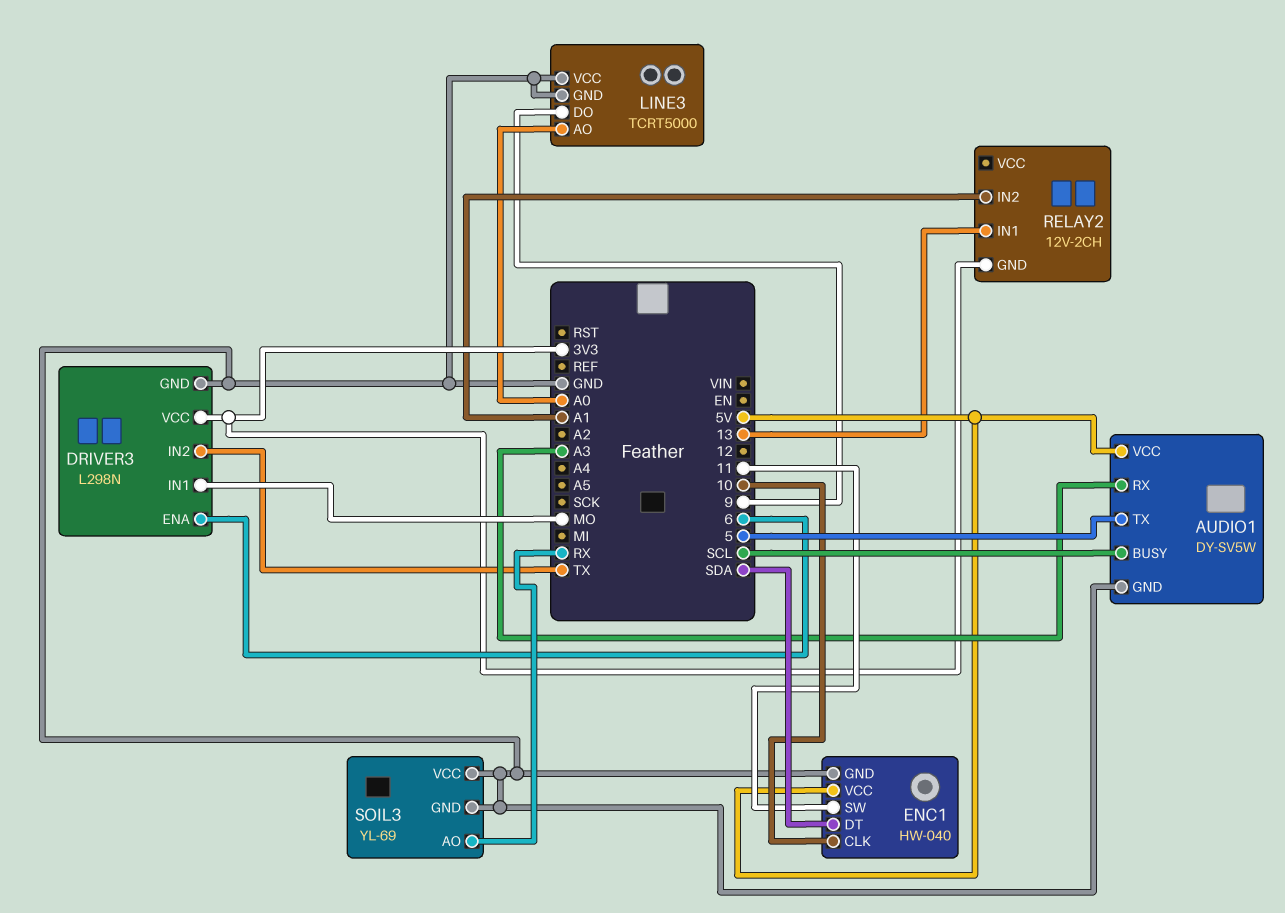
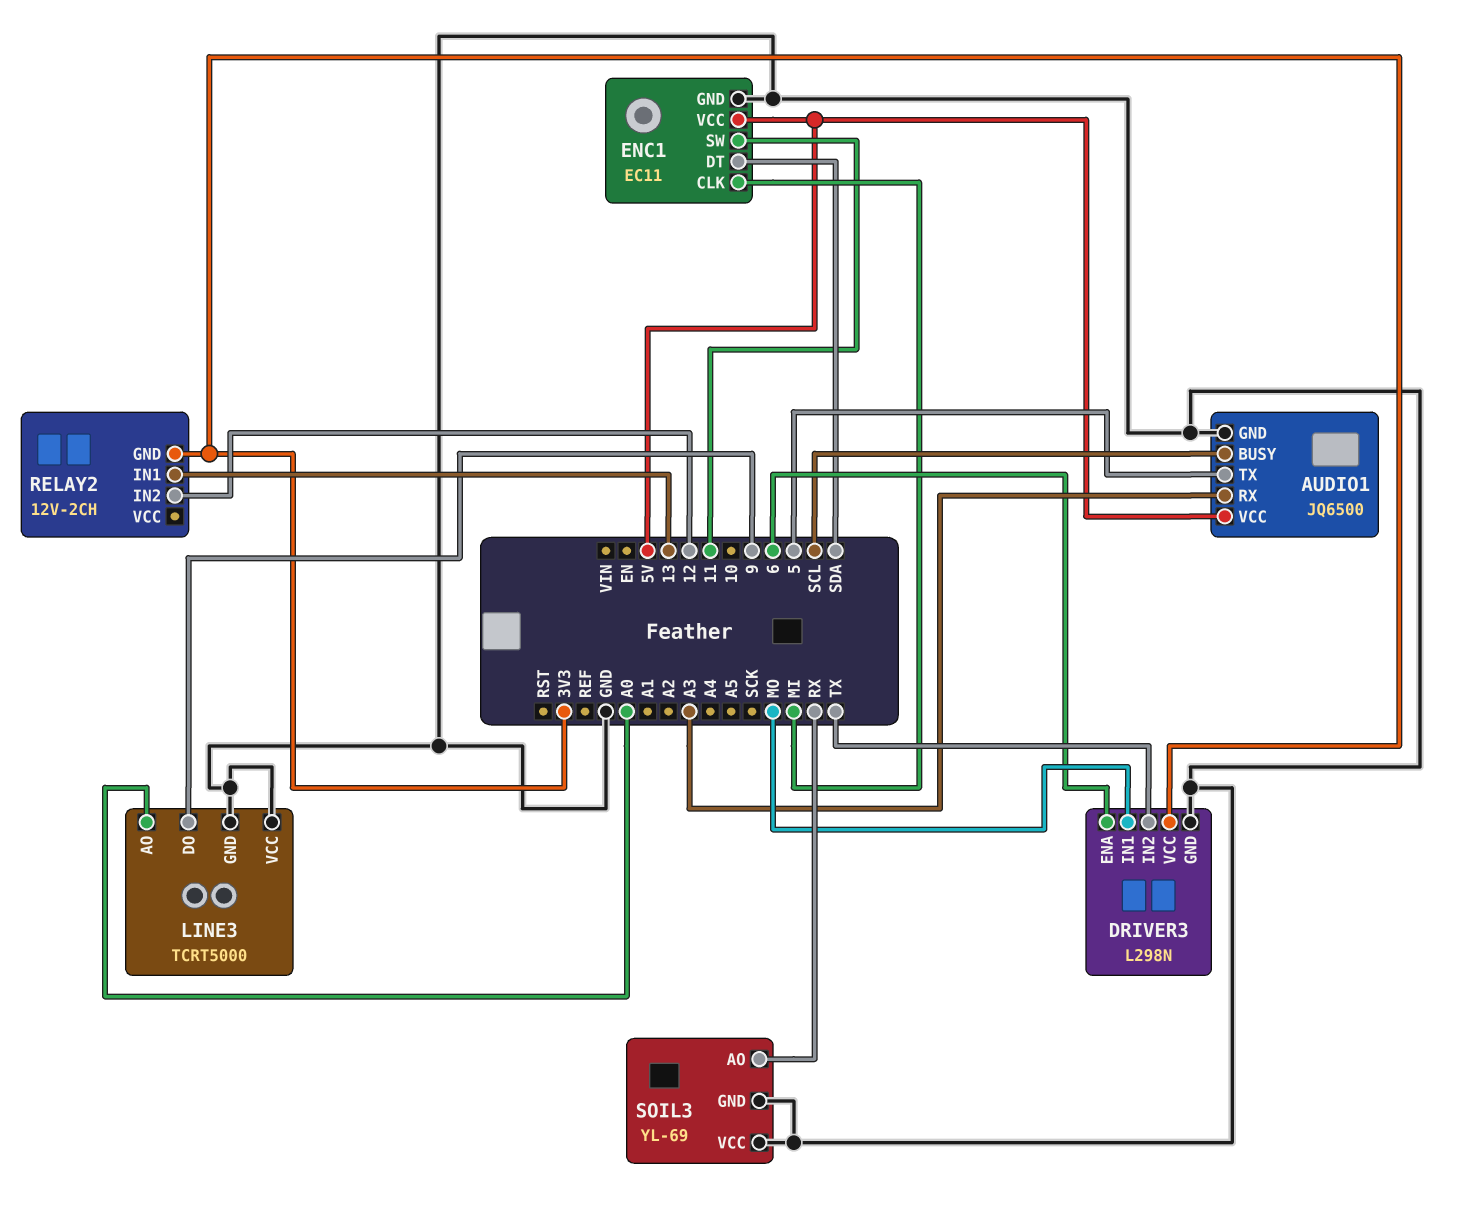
AUDIO1: DY-SV5W -> JQ6500
ENC1: HW-040 -> EC11
ENC1 pin CLK: 10 -> MI
RELAY2 pin IN2: A1 -> 12

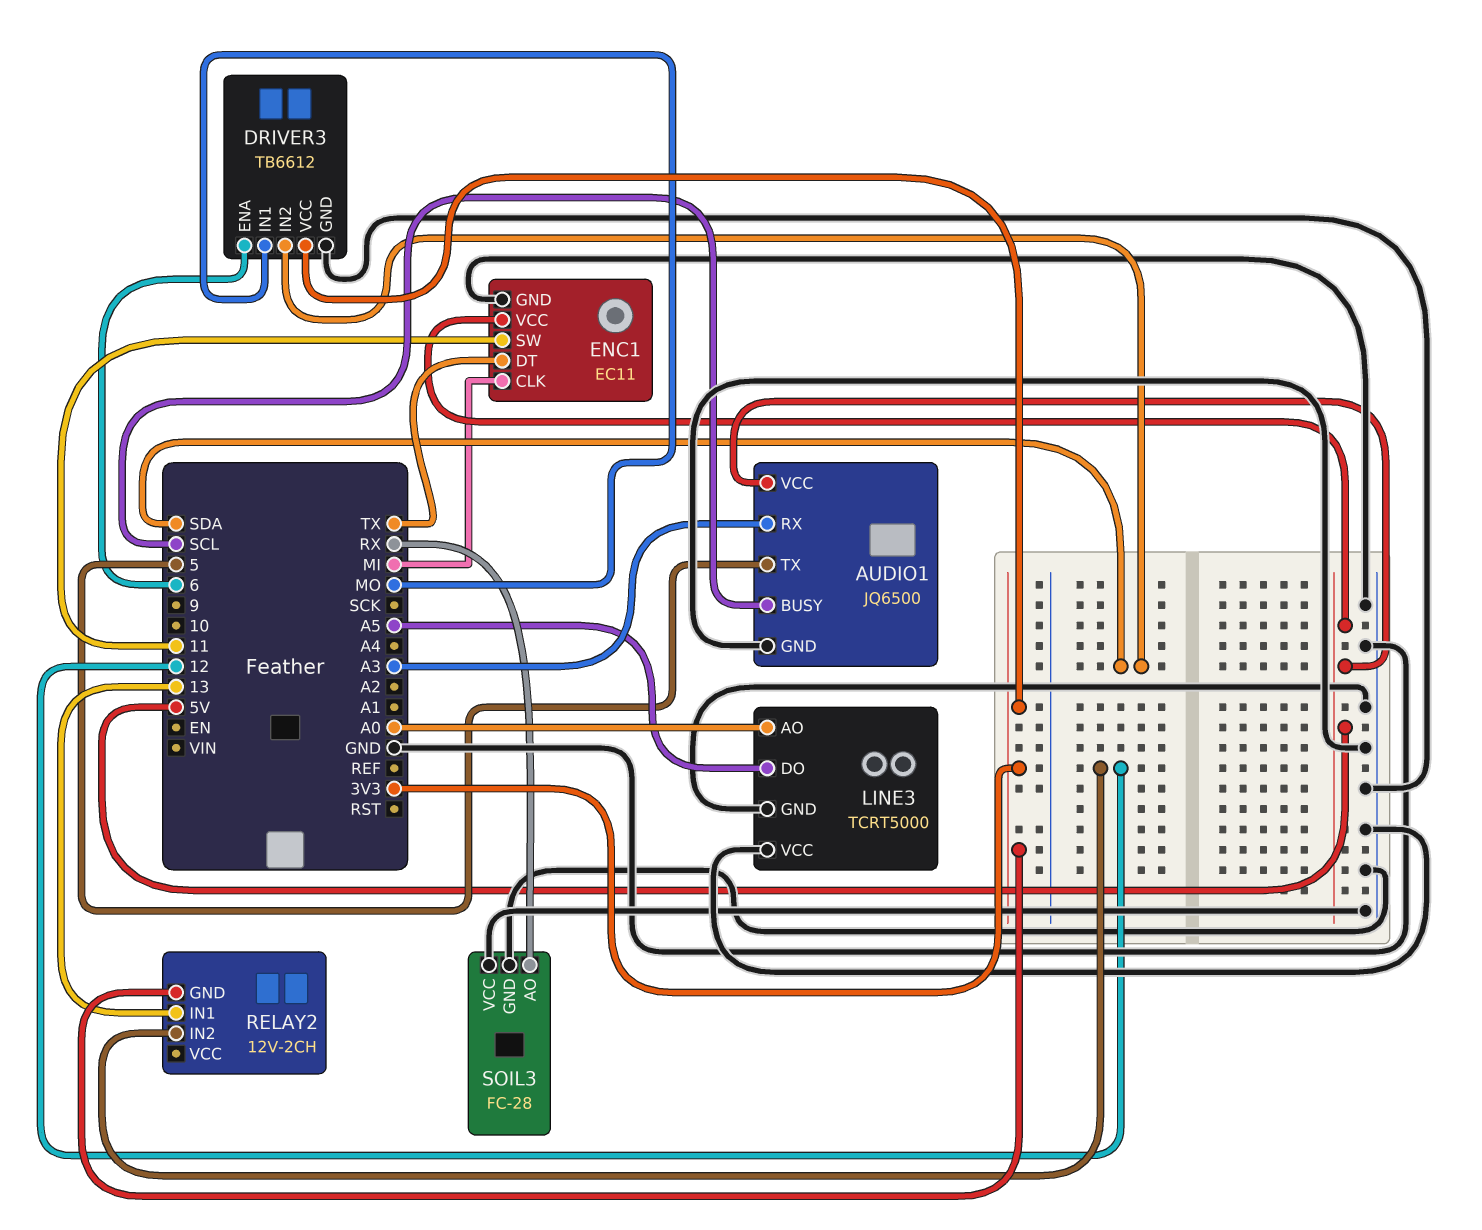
DRIVER3: L298N -> TB6612
DRIVER3 pin IN2: TX -> SDA
ENC1 pin DT: SDA -> TX
LINE3 pin DO: 9 -> A5
SOIL3: YL-69 -> FC-28

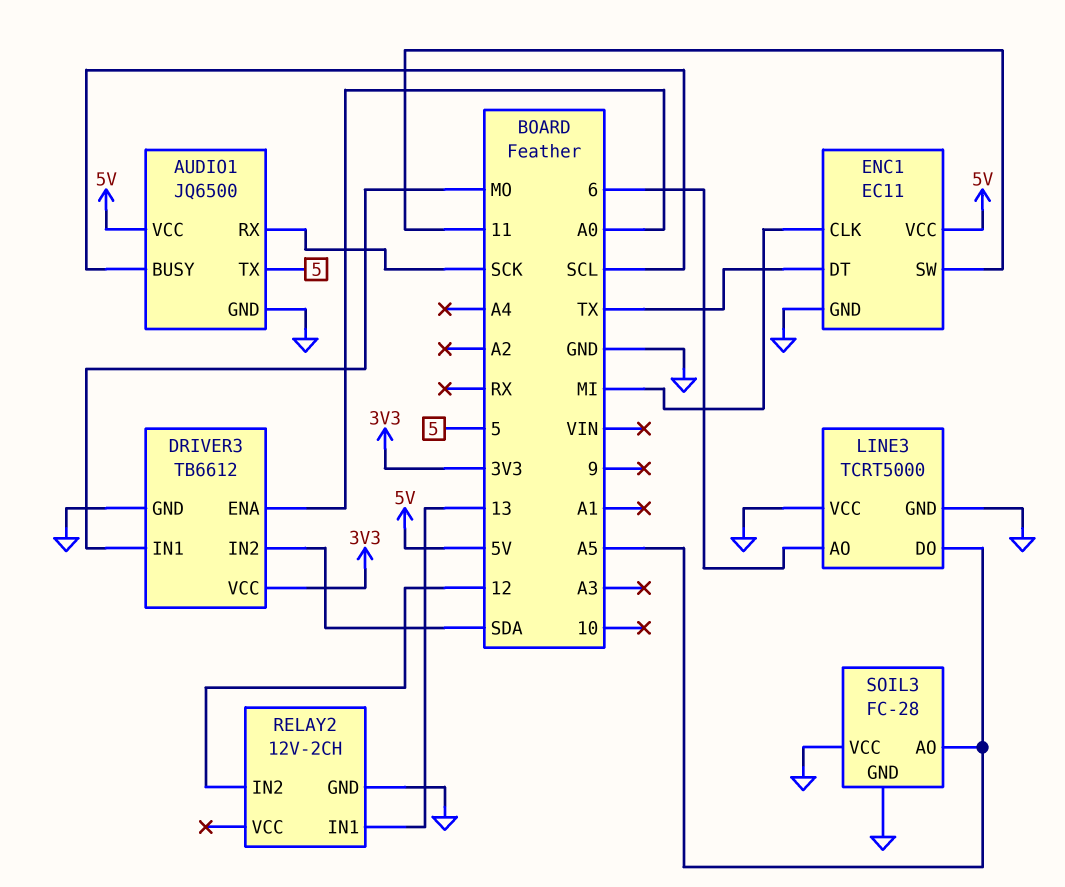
AUDIO1 pin RX: A3 -> SCK
DRIVER3 pin ENA: 6 -> A0
LINE3 pin AO: A0 -> 6
RELAY2 pin GND: 3V3 -> GND
SOIL3 pin AO: RX -> A5

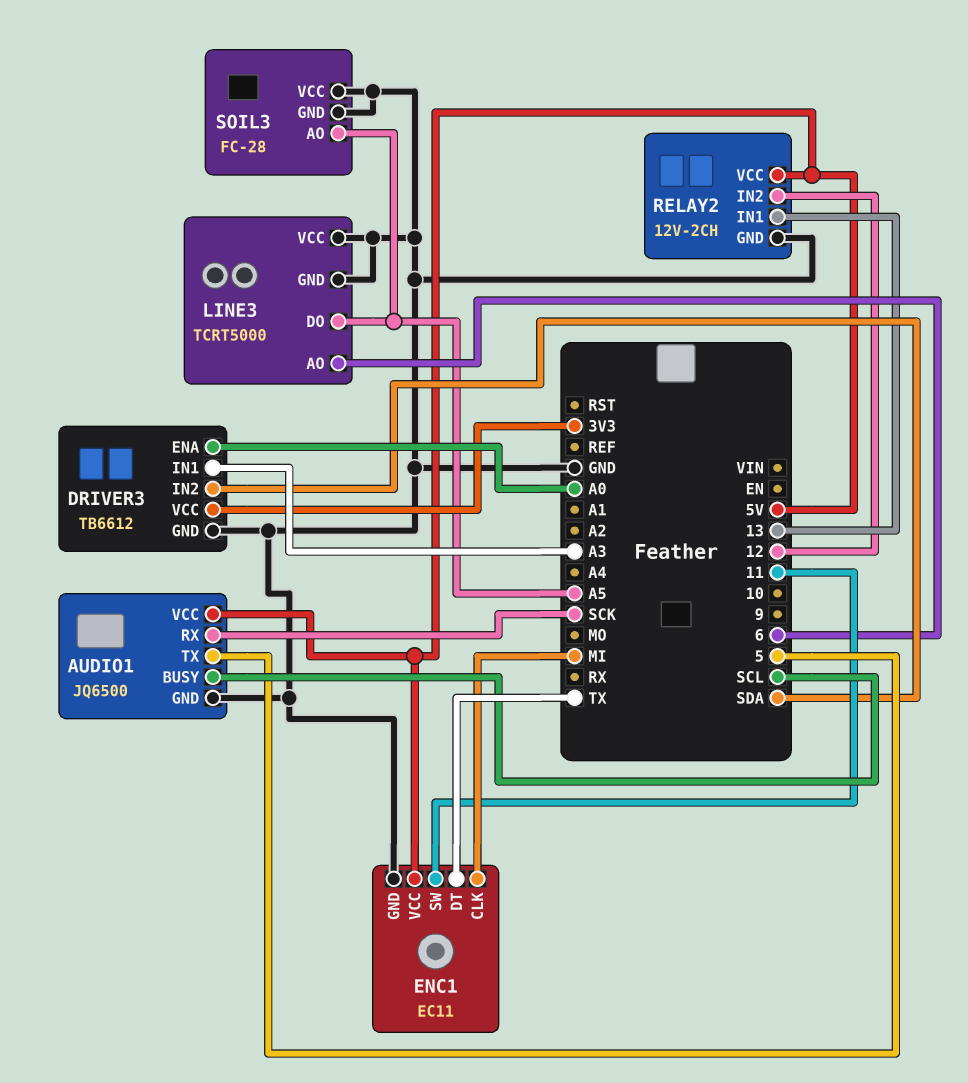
DRIVER3 pin IN1: MO -> A3
RELAY2 pin VCC: none -> 5V

